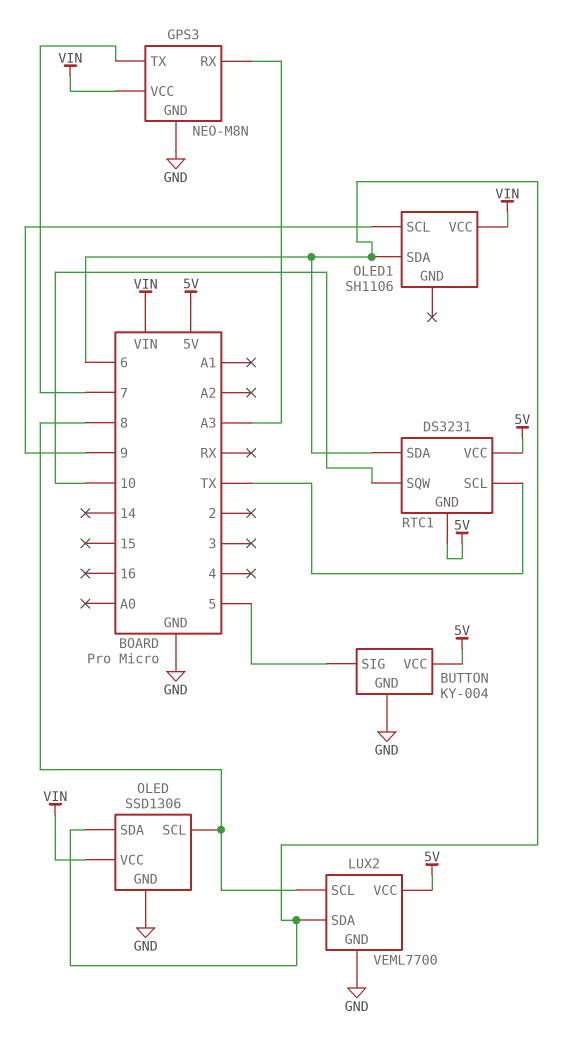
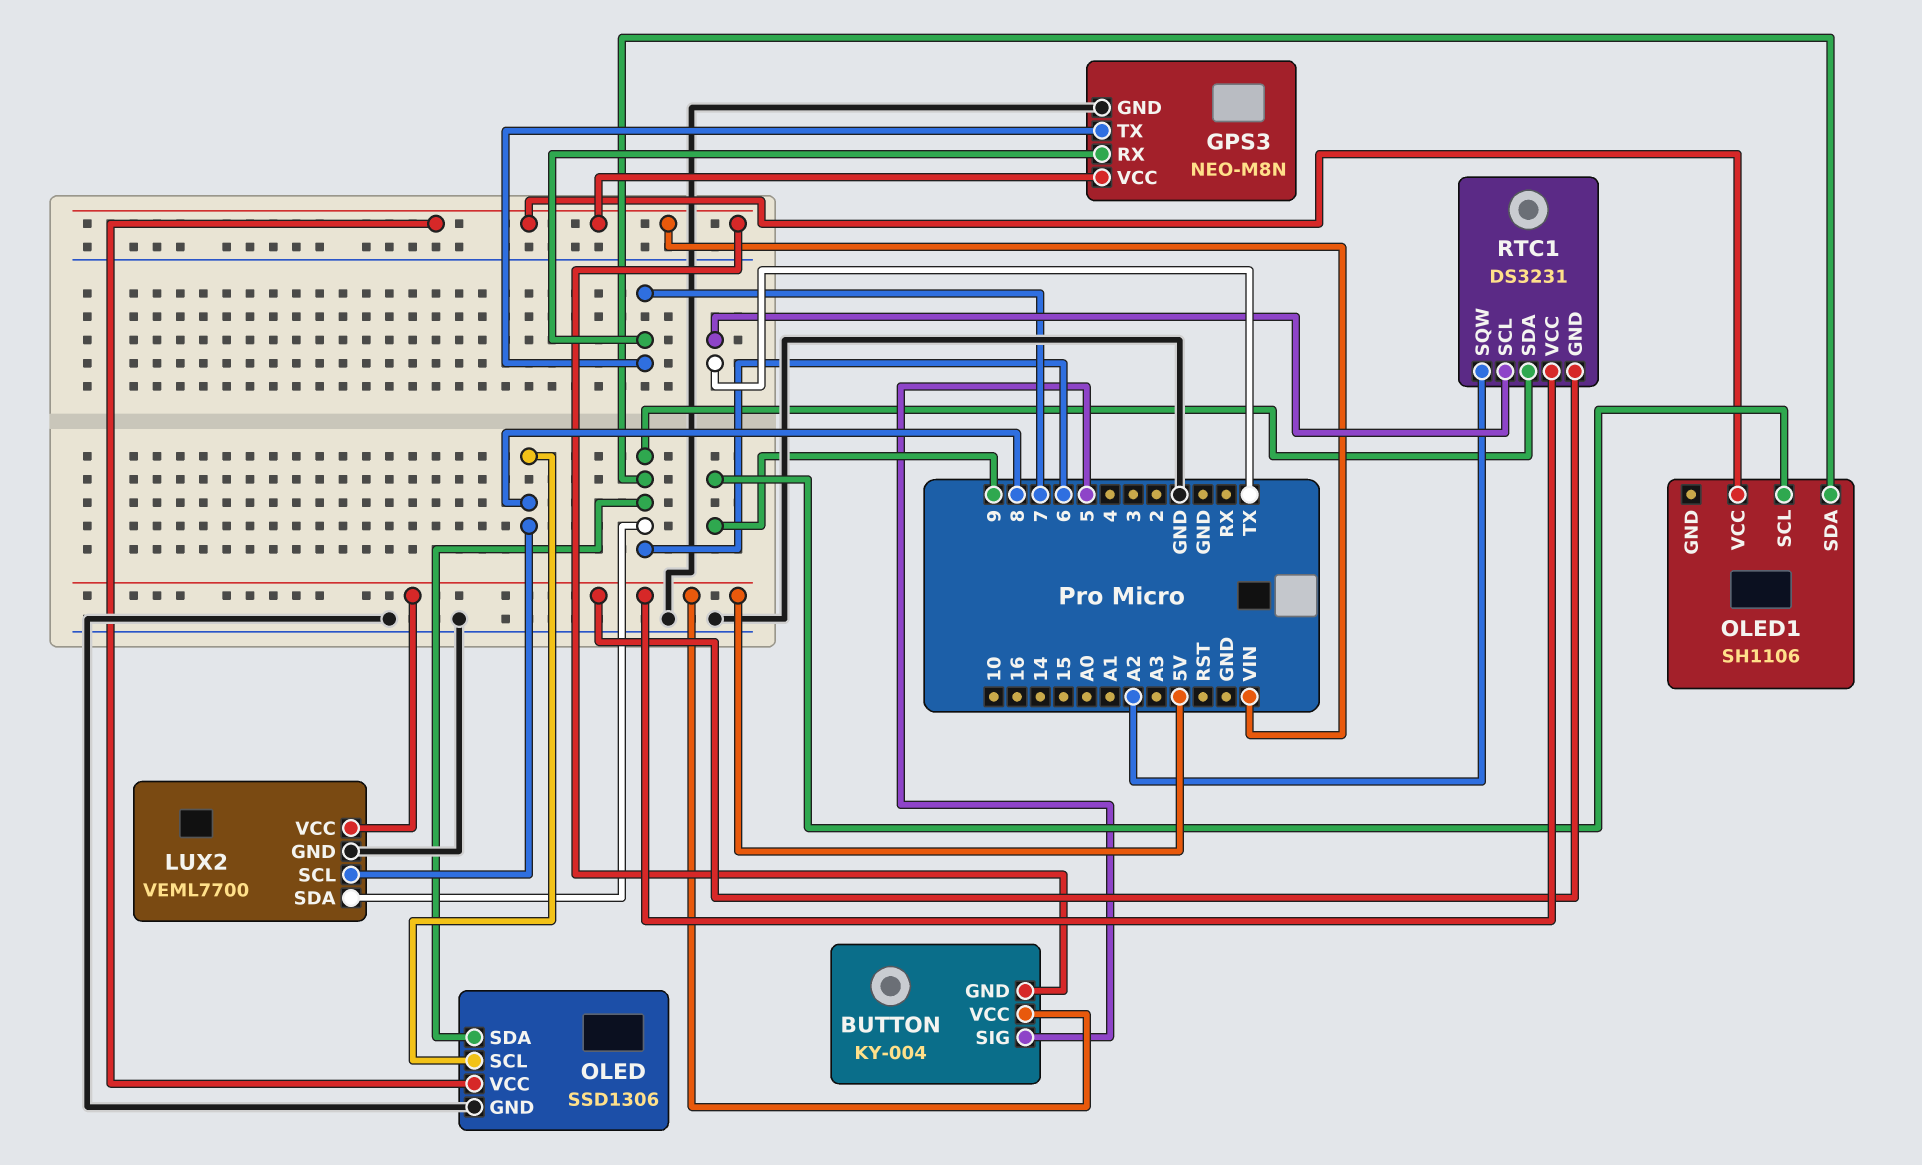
BUTTON pin GND: GND -> VIN
GPS3 pin RX: A3 -> 7
RTC1 pin SQW: 10 -> A2

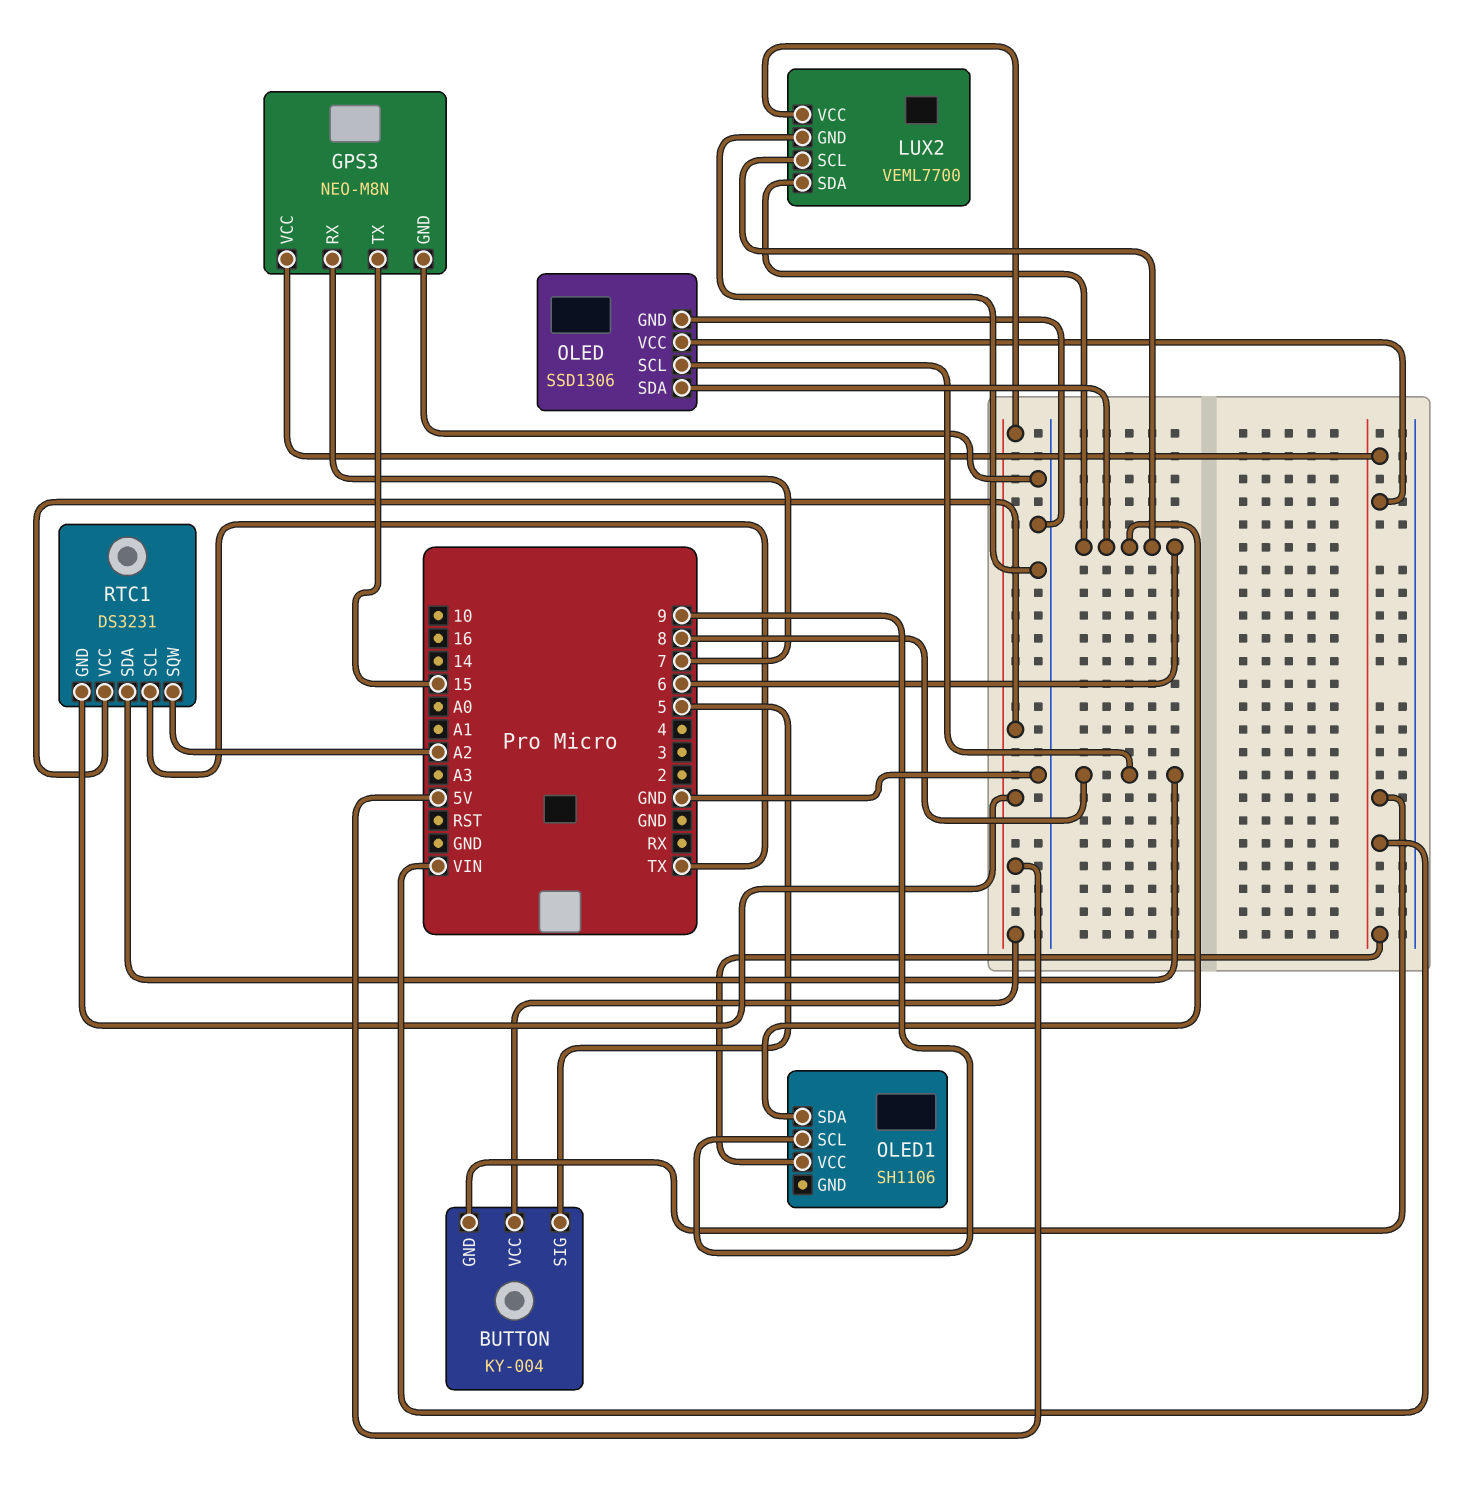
GPS3 pin TX: 7 -> 15
LUX2 pin SCL: 8 -> 6
RTC1 pin SDA: 6 -> 8

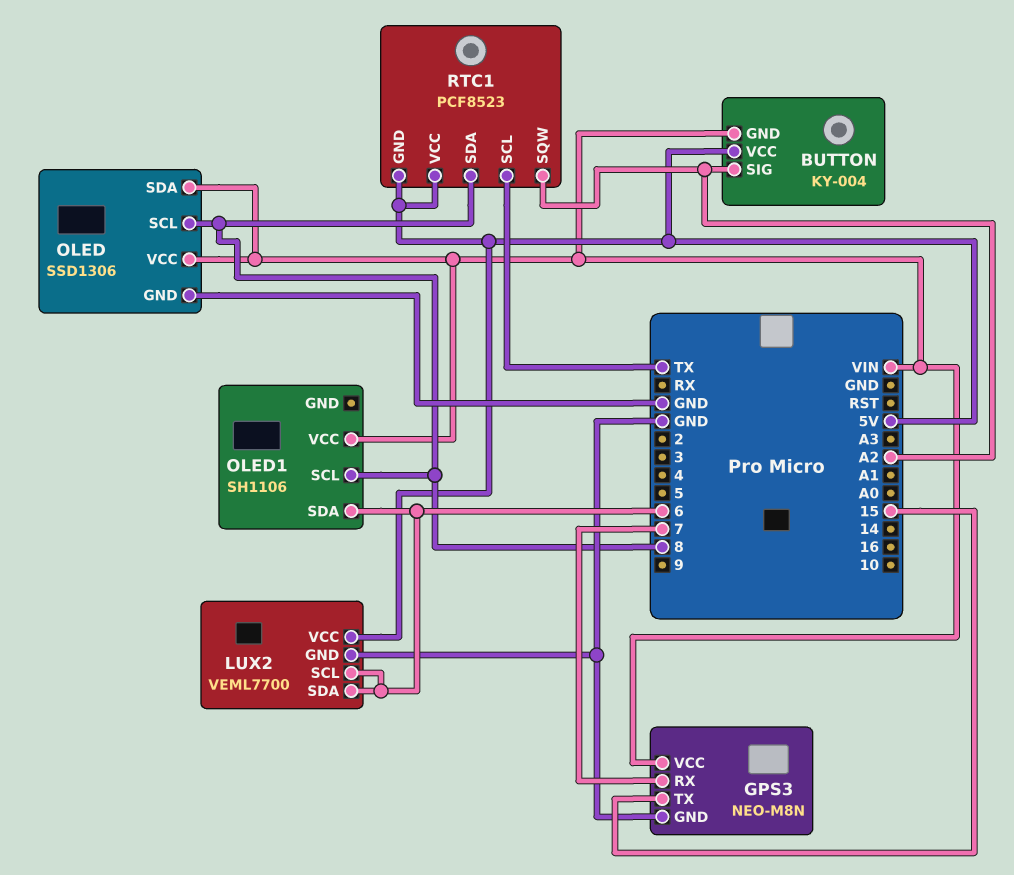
BUTTON pin SIG: 5 -> A2
OLED pin SDA: 6 -> VIN
OLED1 pin SCL: 9 -> 8
RTC1: DS3231 -> PCF8523

